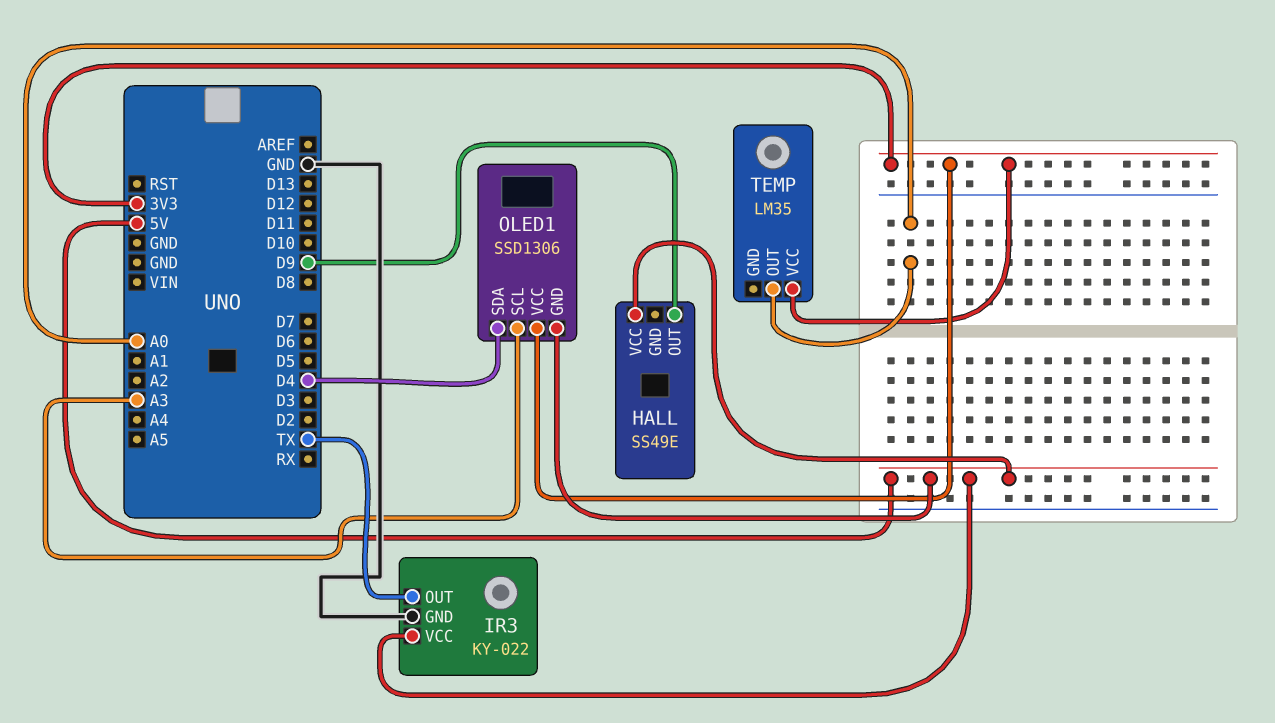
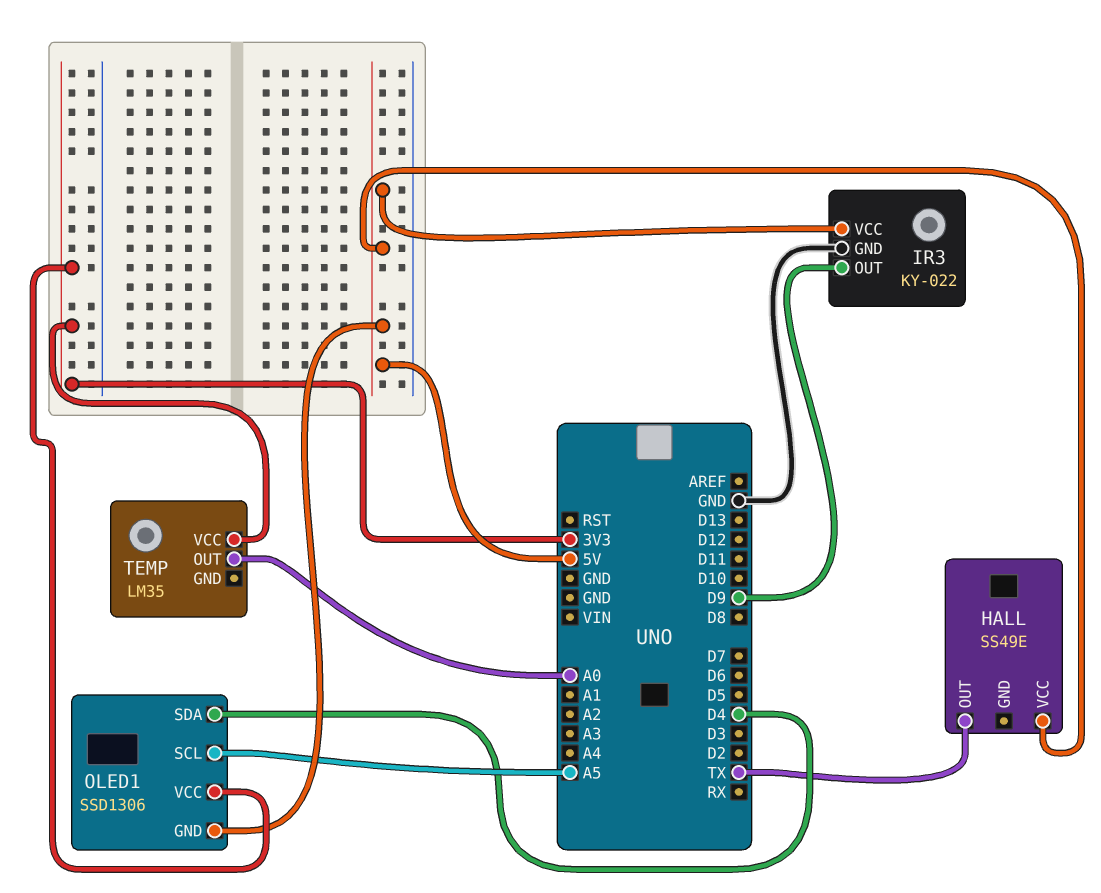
HALL pin OUT: D9 -> TX
IR3 pin OUT: TX -> D9
OLED1 pin SCL: A3 -> A5

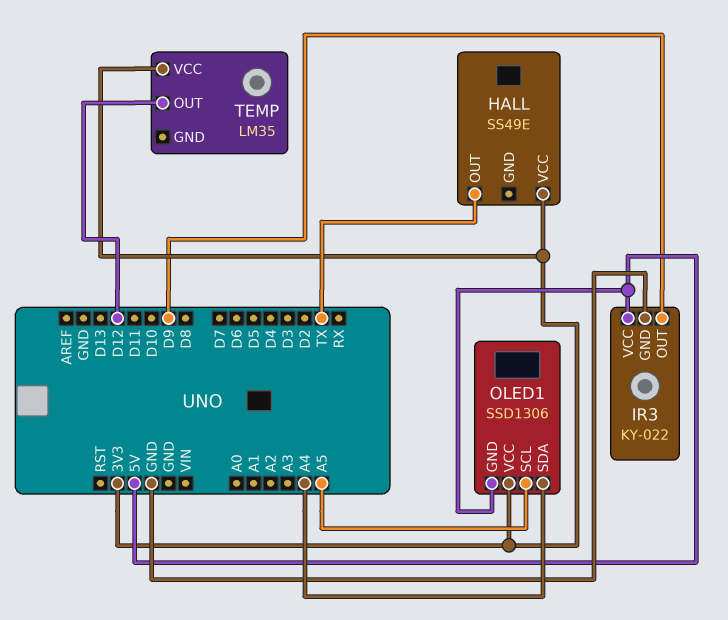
HALL pin VCC: 5V -> 3V3
OLED1 pin SDA: D4 -> A4
TEMP pin OUT: A0 -> D12

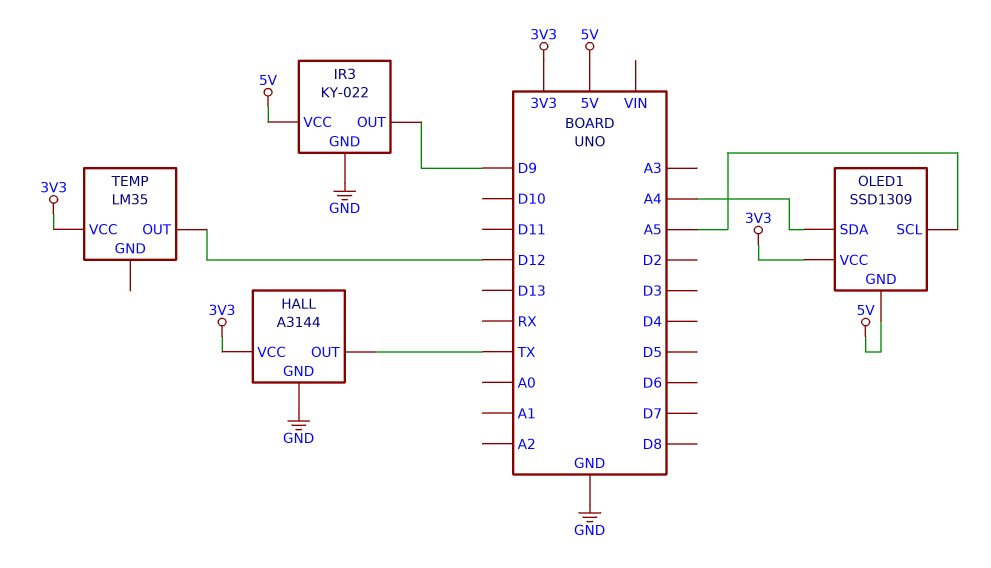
HALL: SS49E -> A3144
HALL pin GND: none -> GND
OLED1: SSD1306 -> SSD1309

